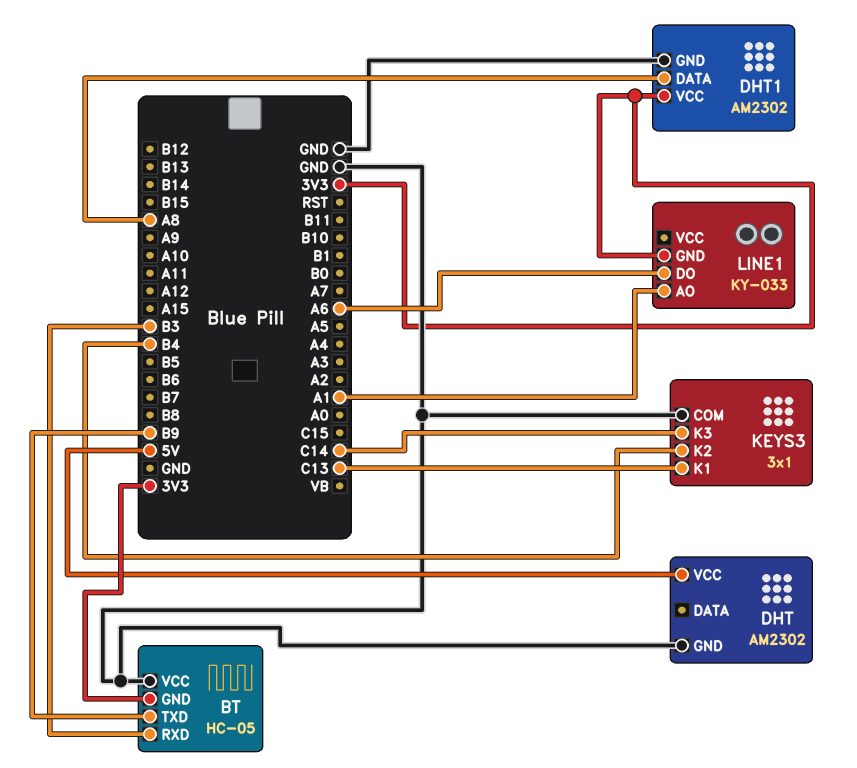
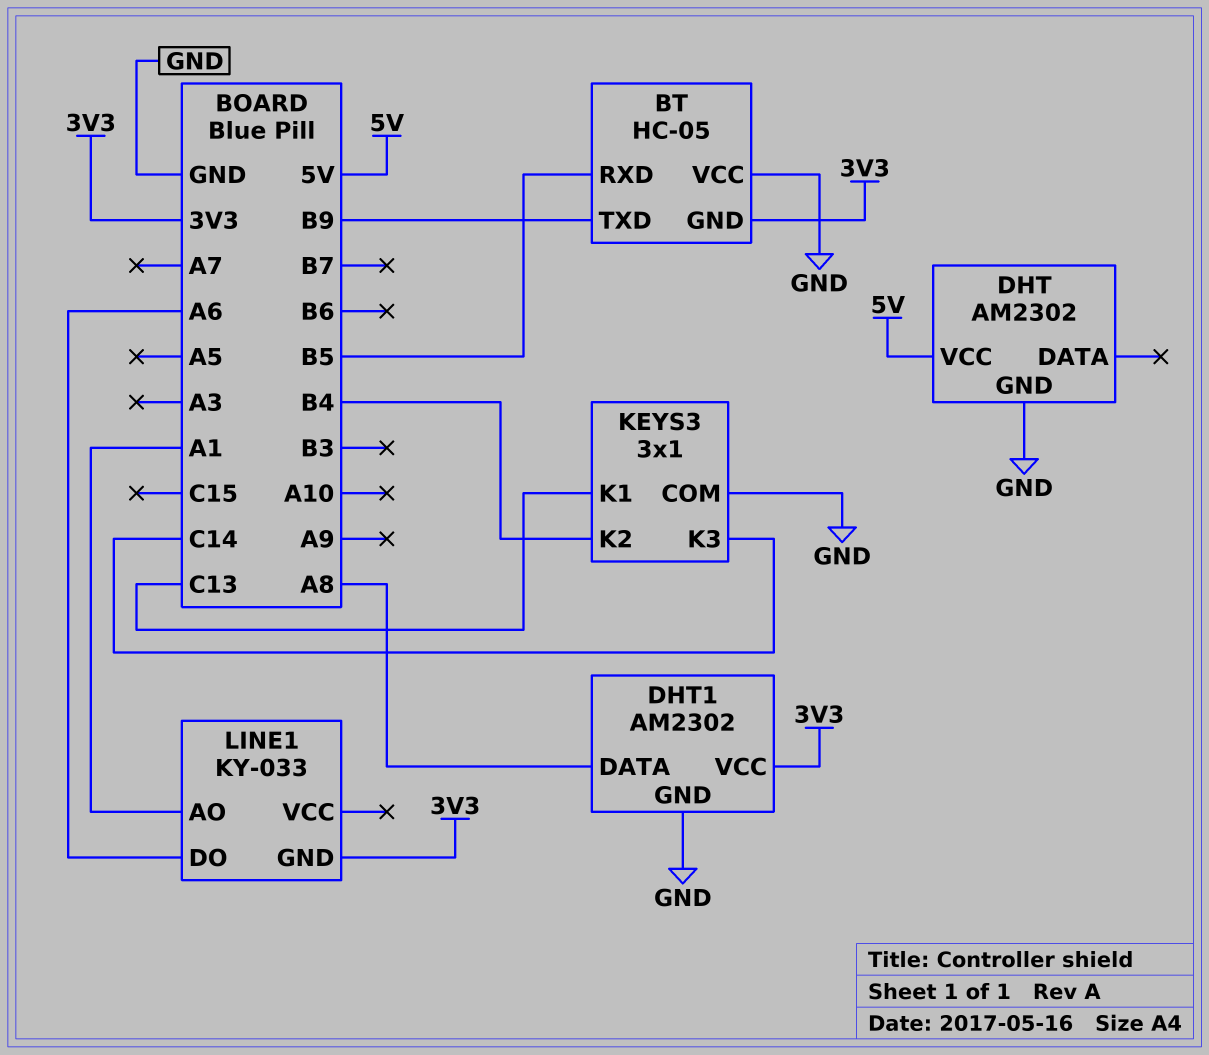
BT pin RXD: B3 -> B5

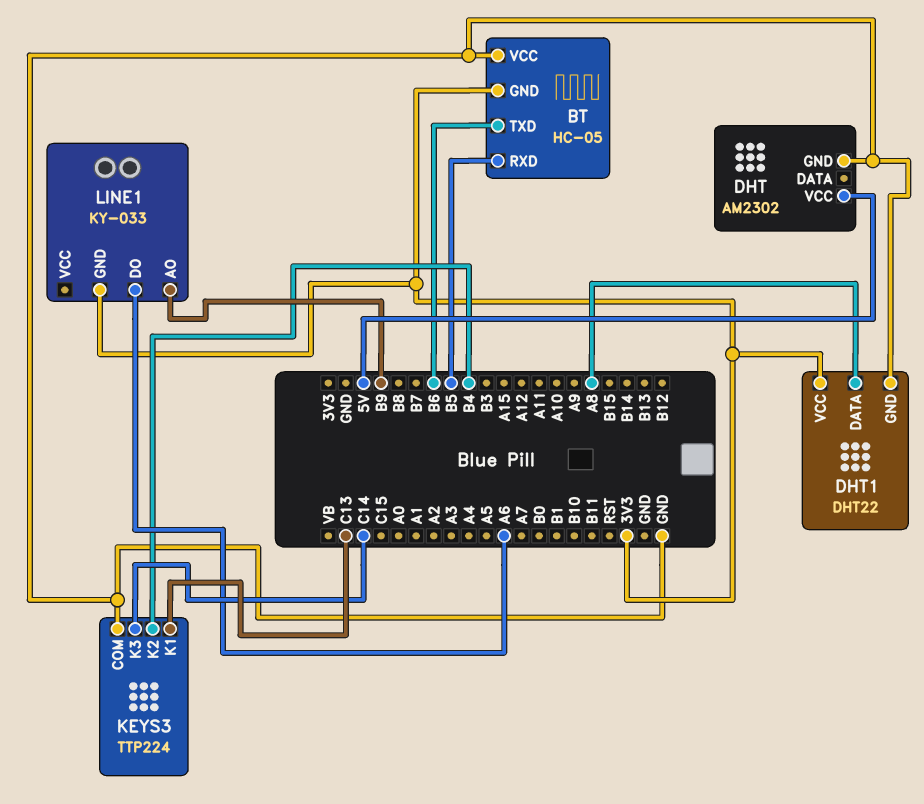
BT pin TXD: B9 -> B6
DHT1: AM2302 -> DHT22
KEYS3: 3x1 -> TTP224
LINE1 pin AO: A1 -> B9

